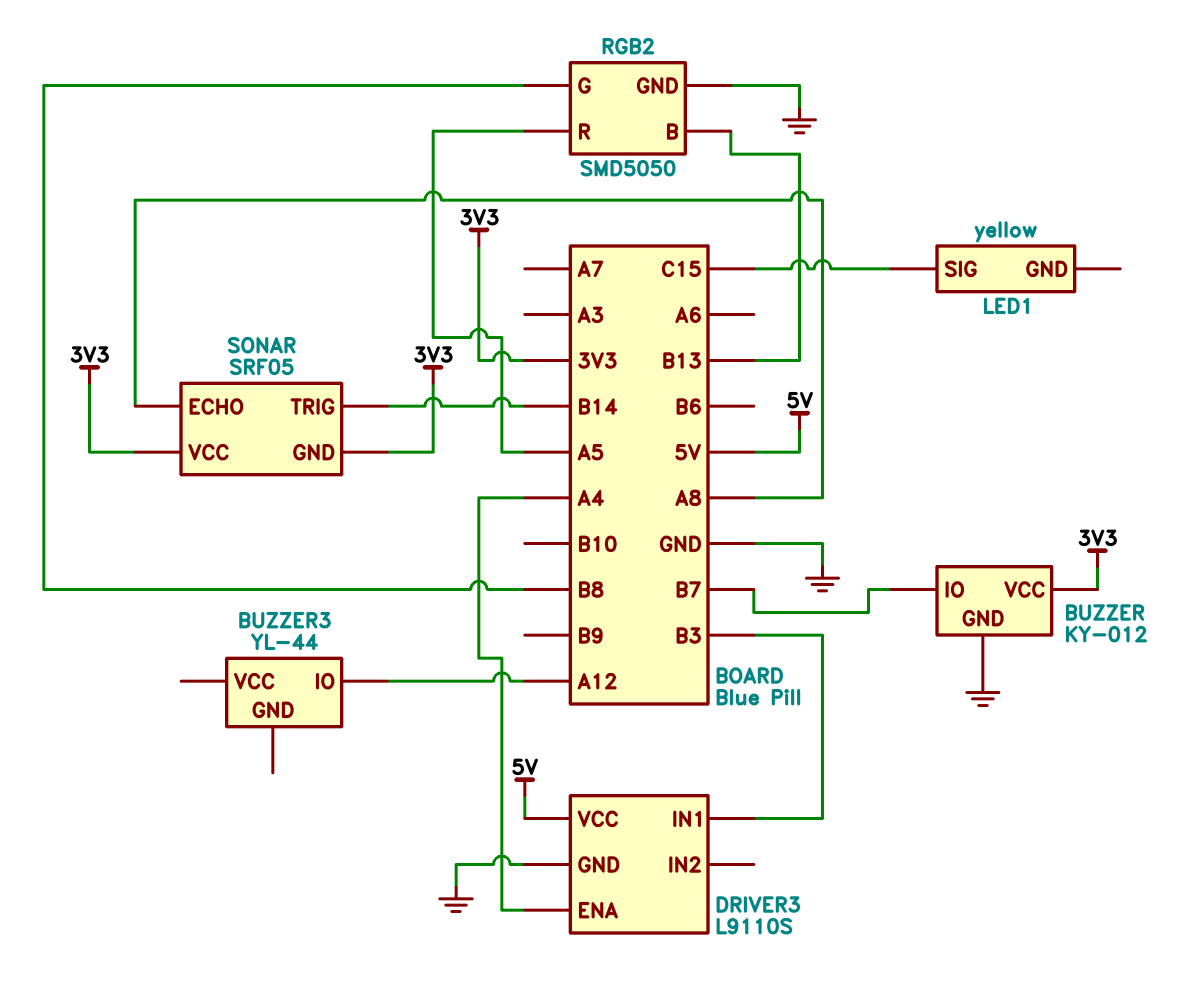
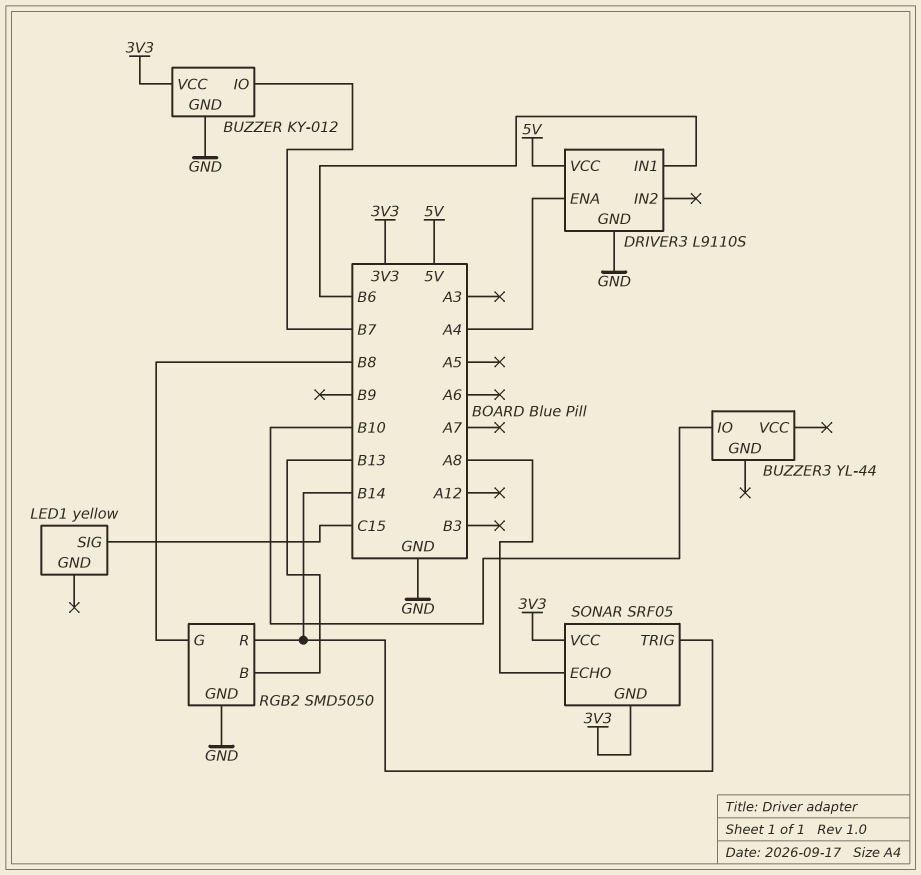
BUZZER3 pin IO: A12 -> B10
DRIVER3 pin IN1: B3 -> B6
RGB2 pin R: A5 -> B14

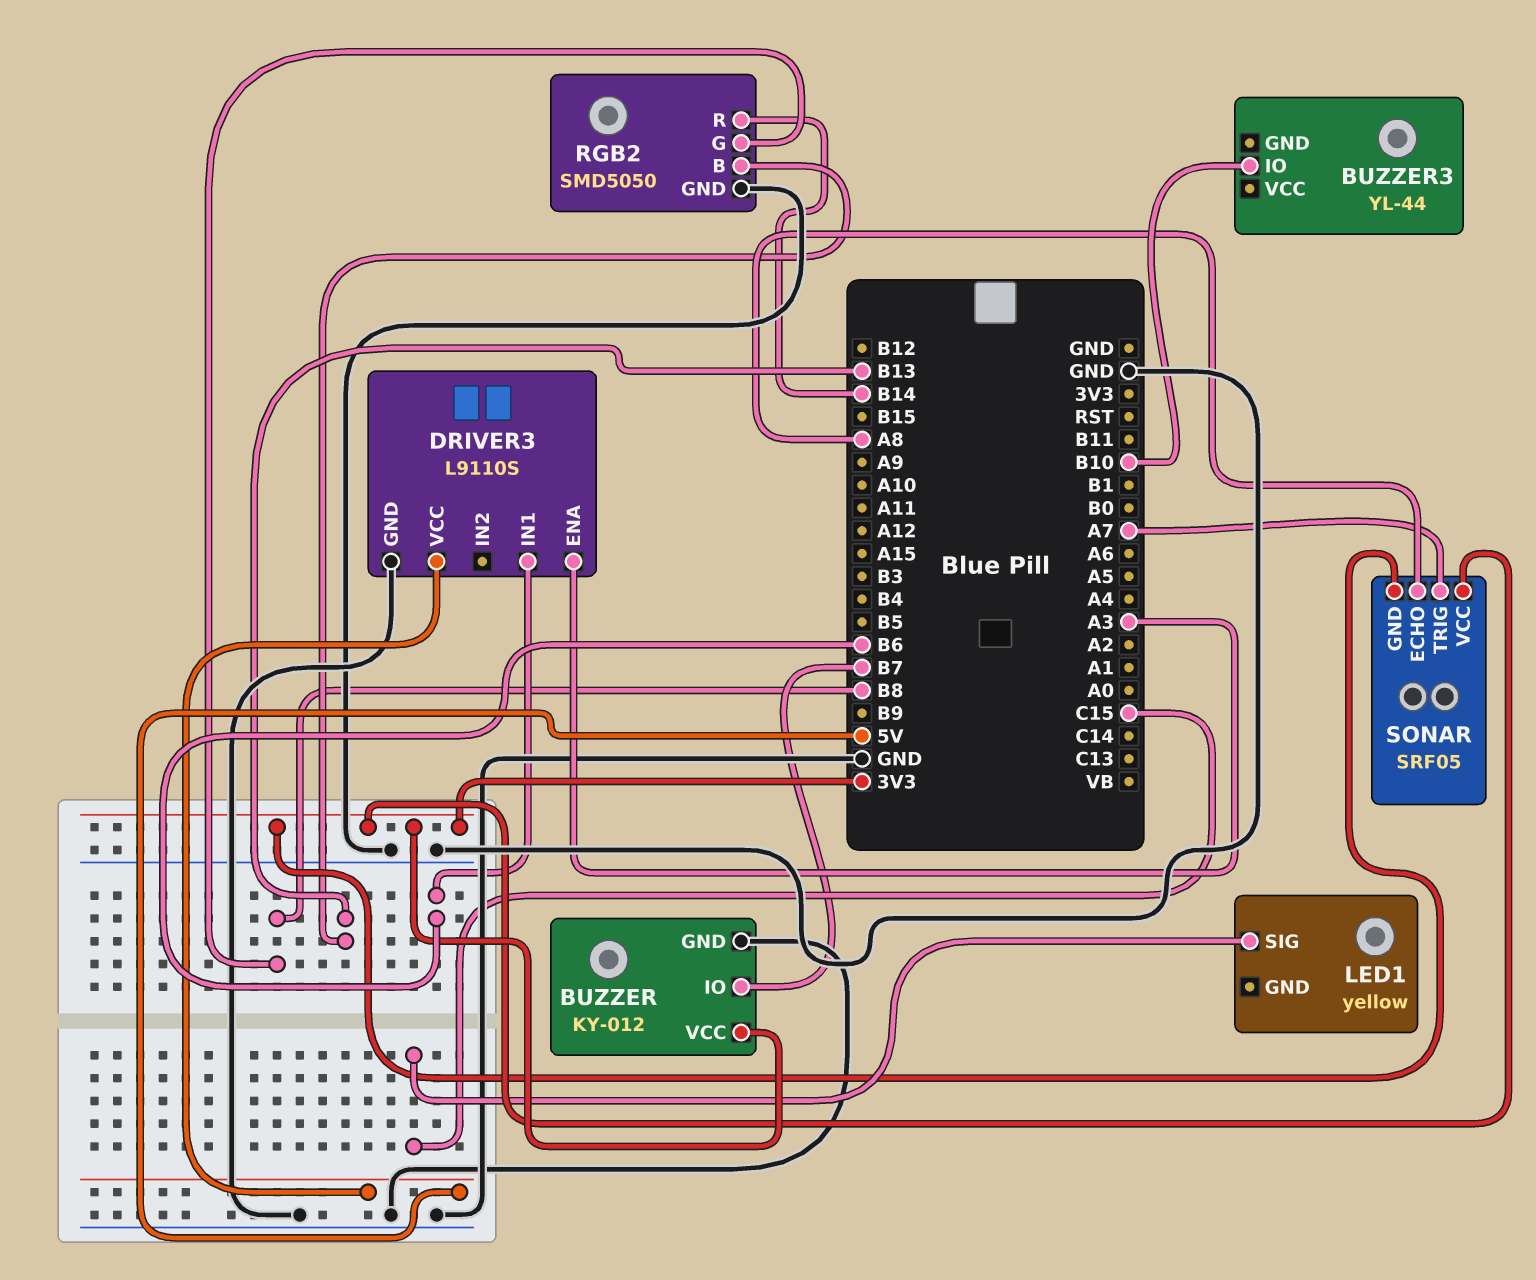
DRIVER3 pin ENA: A4 -> A3
SONAR pin TRIG: B14 -> A7

